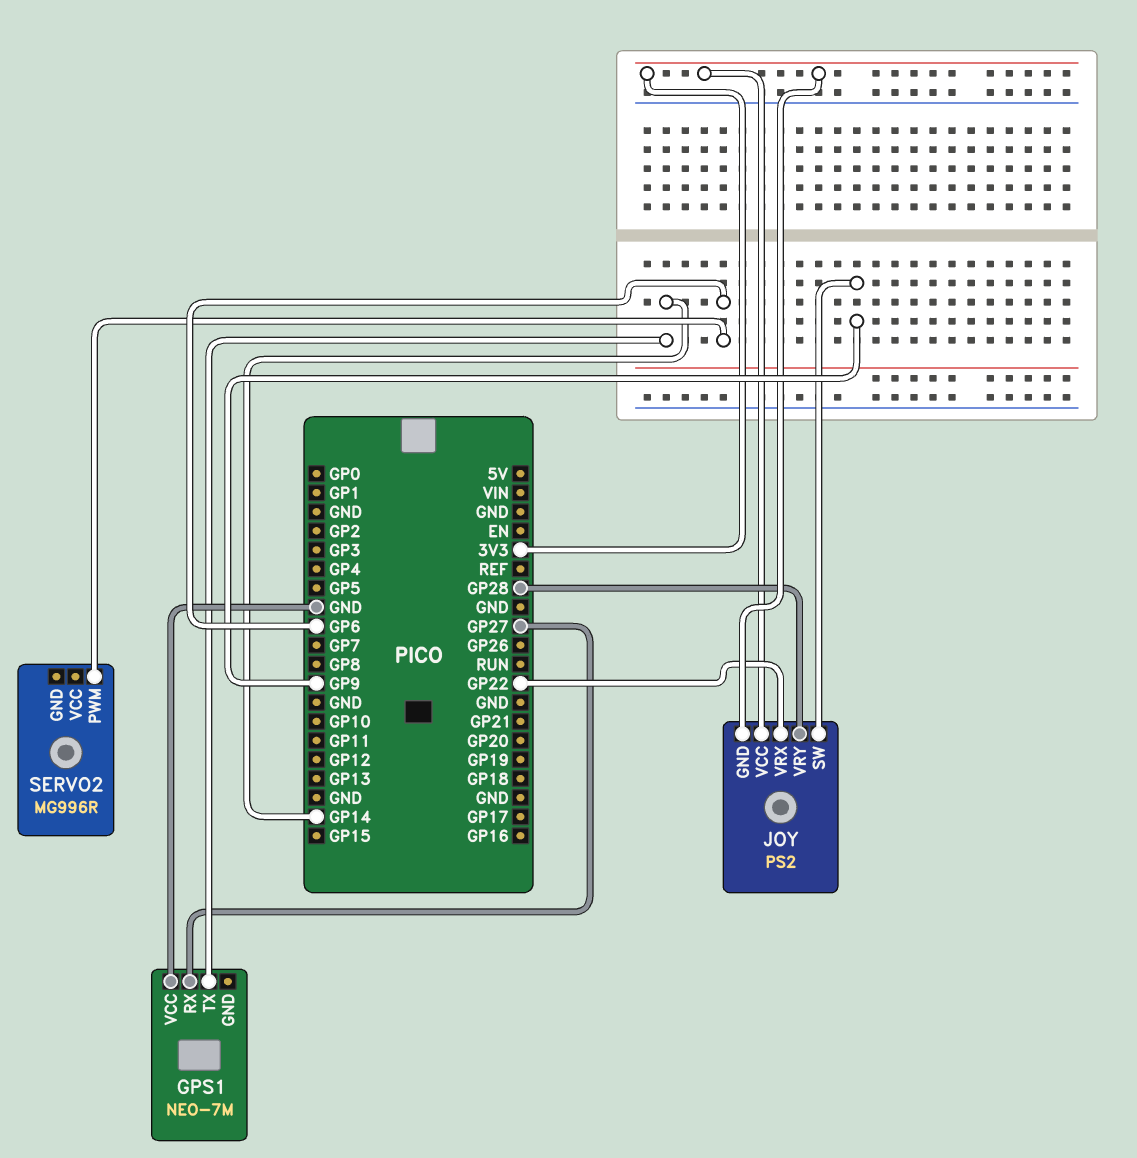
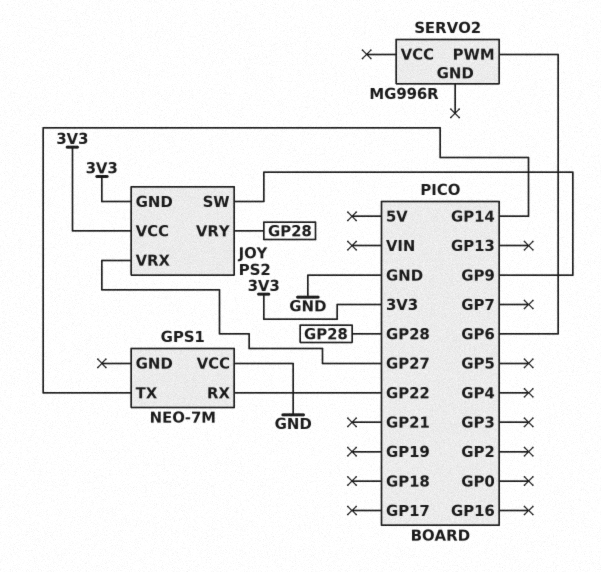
GPS1 pin RX: GP27 -> GP22
JOY pin VRX: GP22 -> GP27

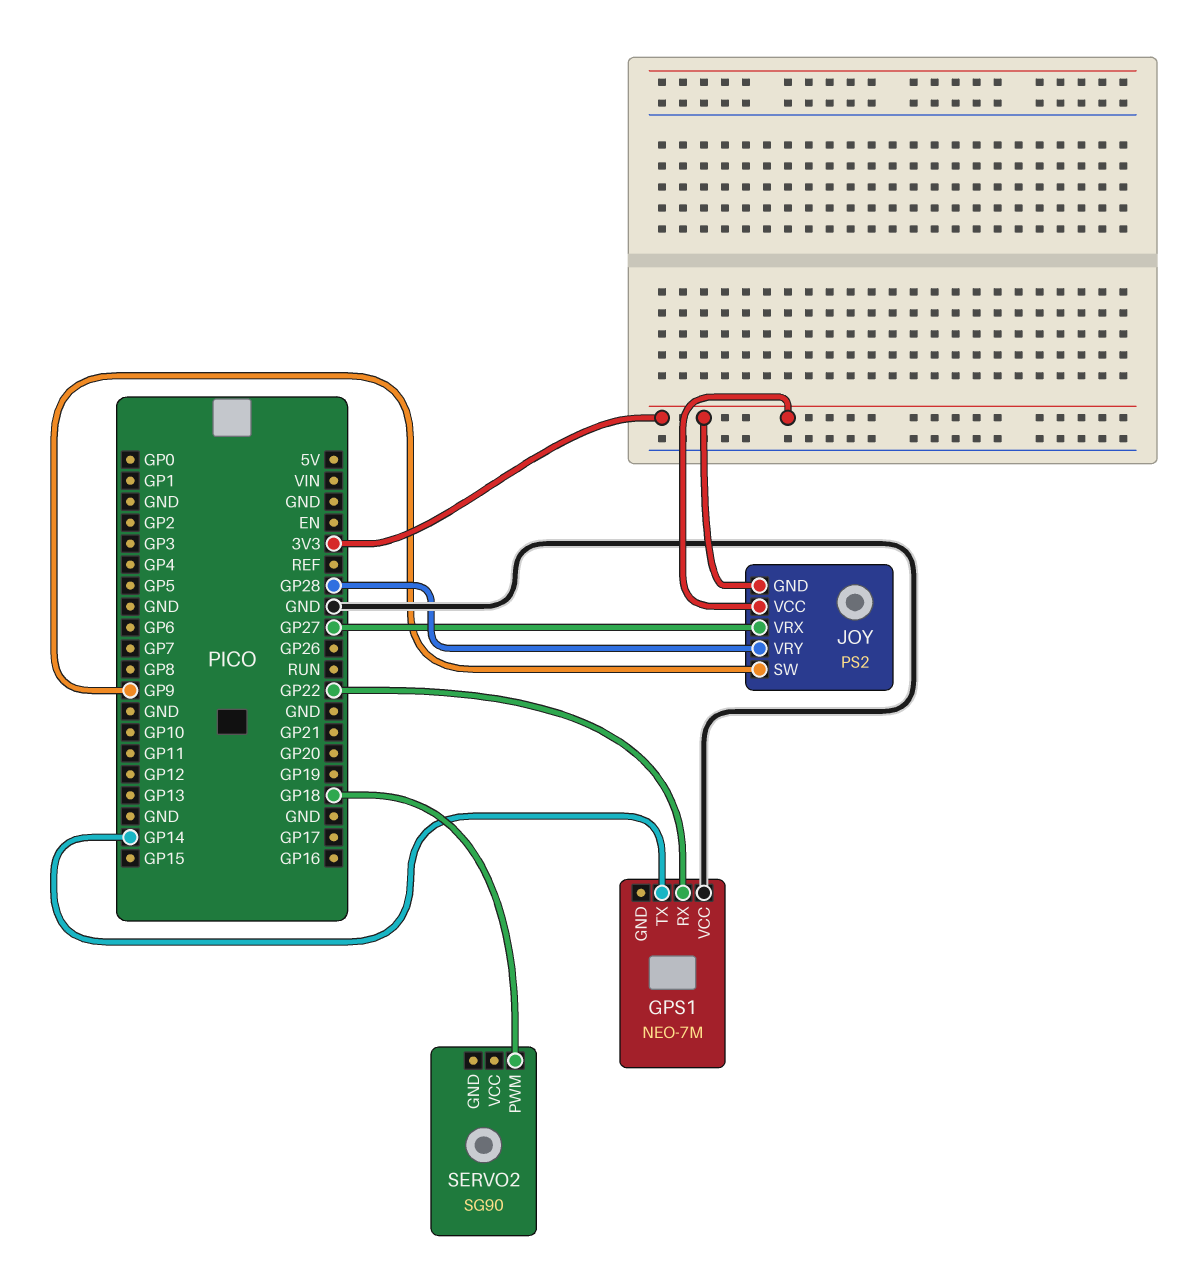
SERVO2: MG996R -> SG90
SERVO2 pin PWM: GP6 -> GP18

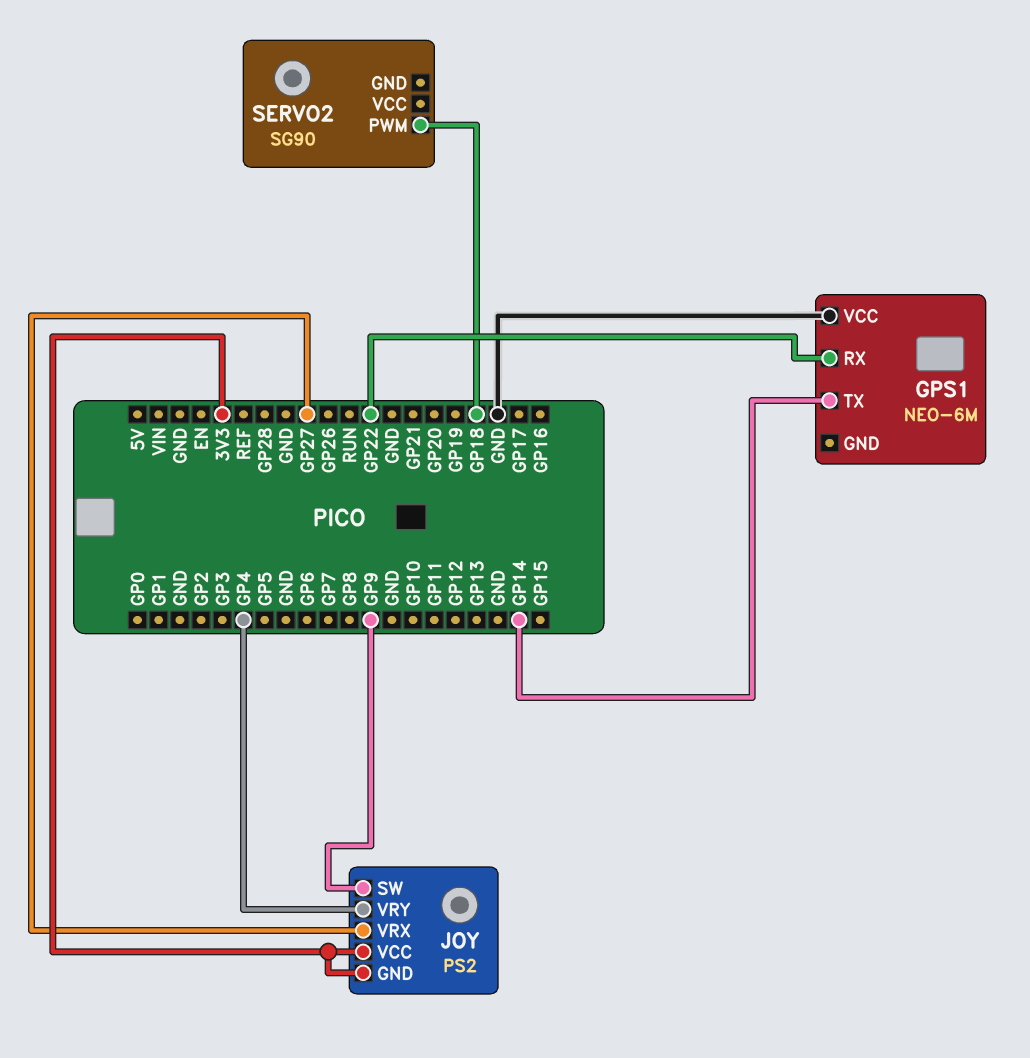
GPS1: NEO-7M -> NEO-6M
JOY pin VRY: GP28 -> GP4

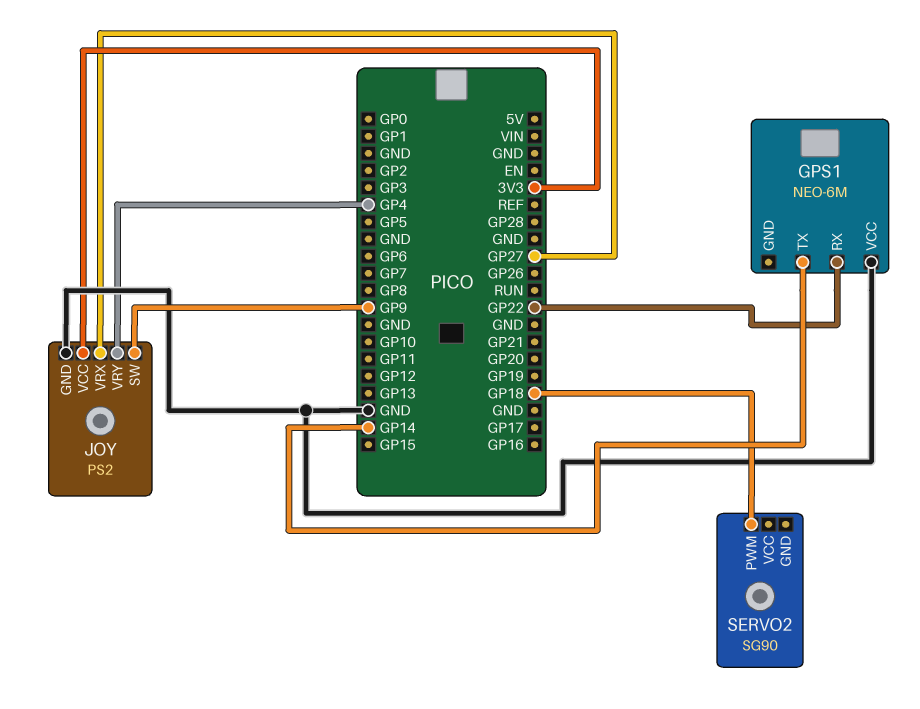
JOY pin GND: 3V3 -> GND

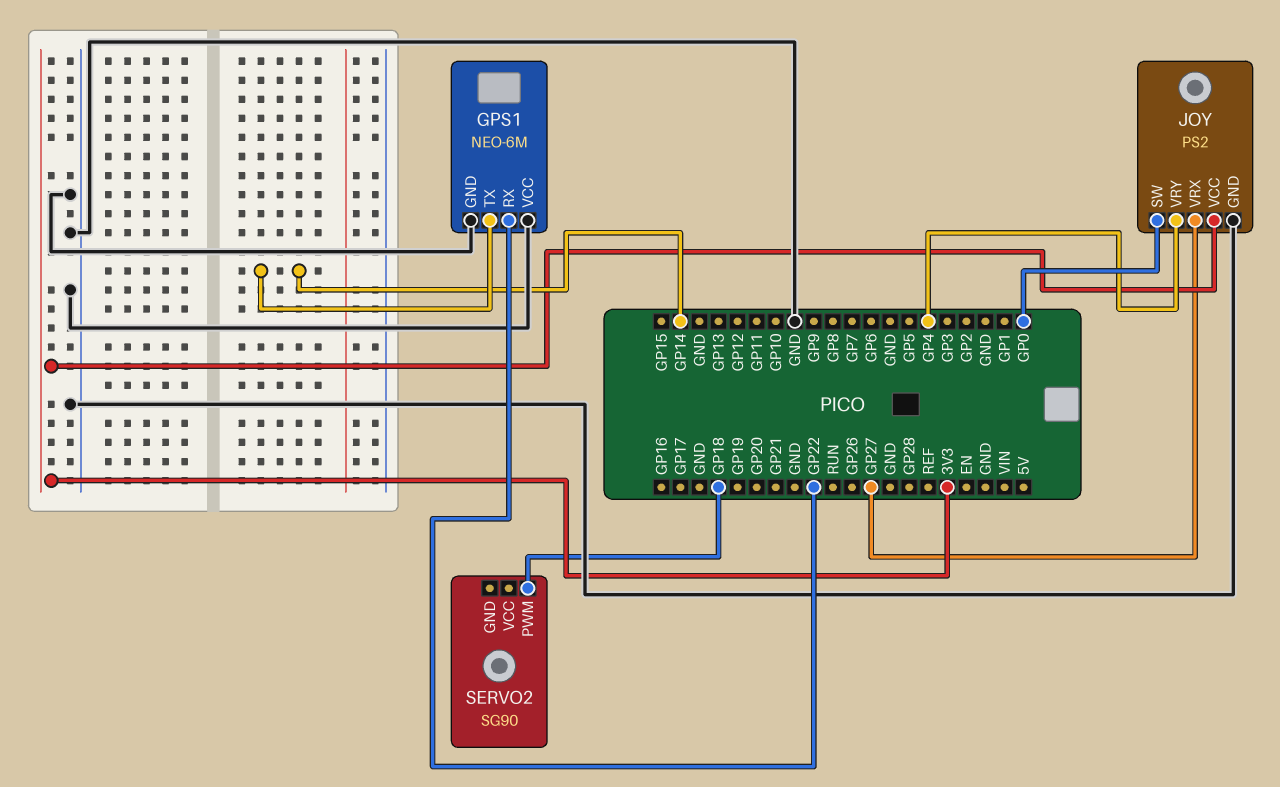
GPS1 pin GND: none -> GND
JOY pin SW: GP9 -> GP0

